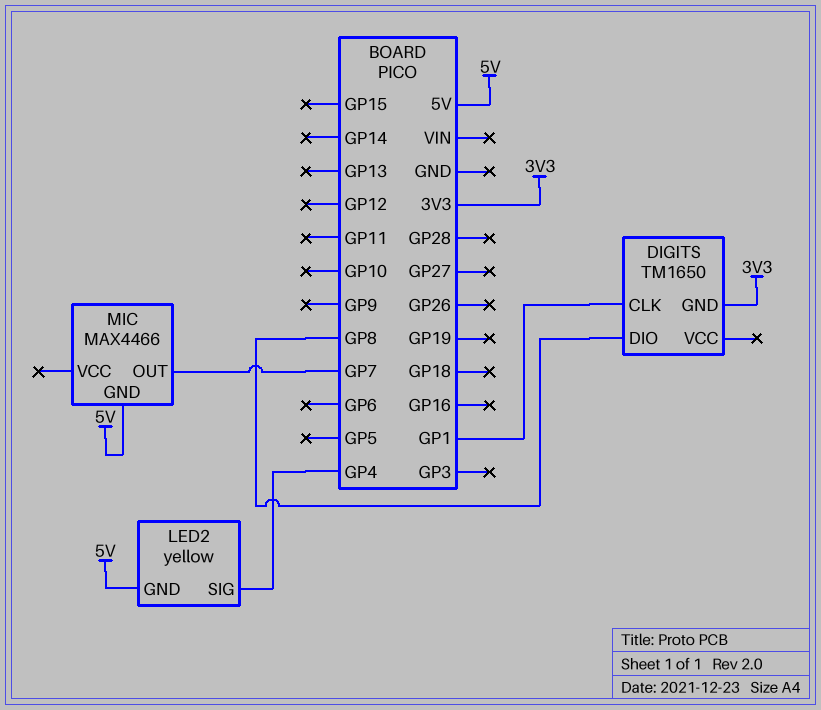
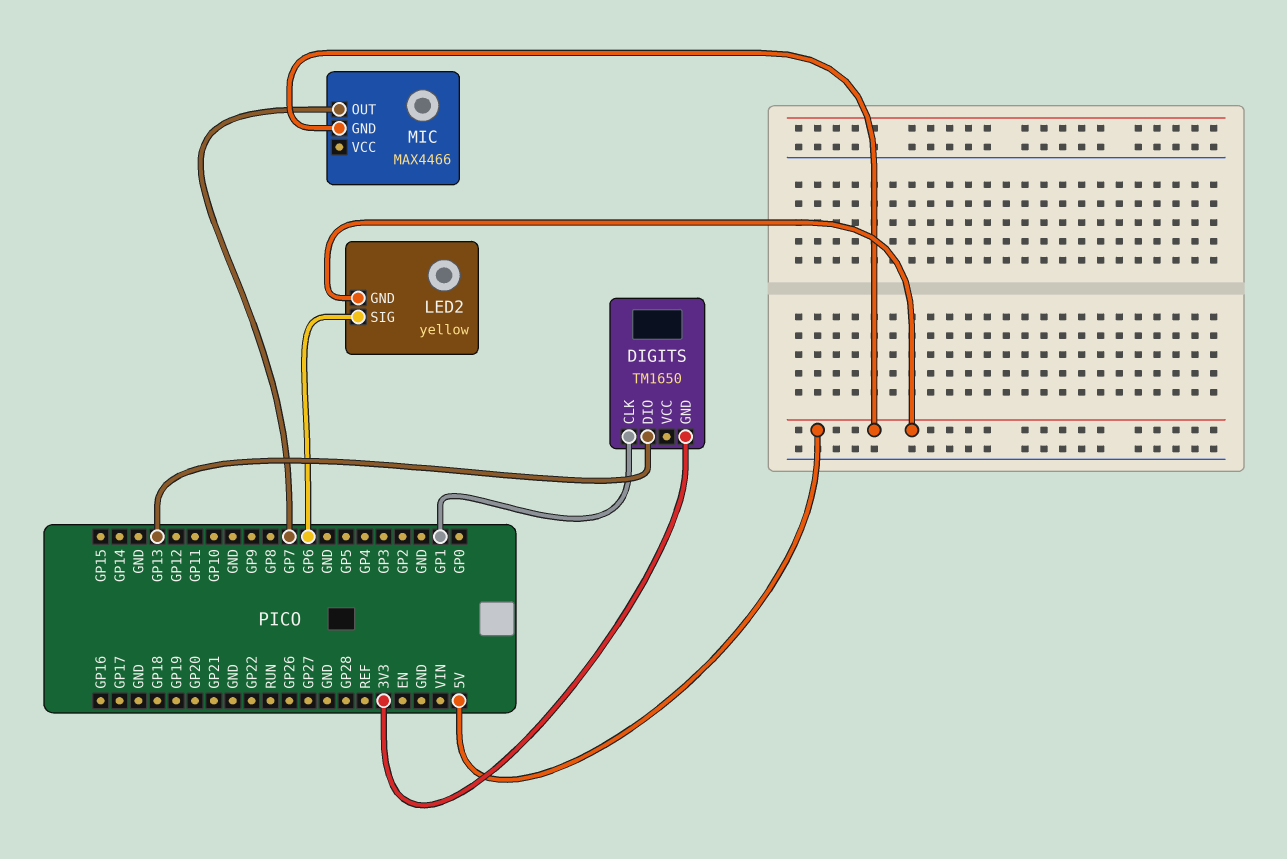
DIGITS pin DIO: GP8 -> GP13
LED2 pin SIG: GP4 -> GP6

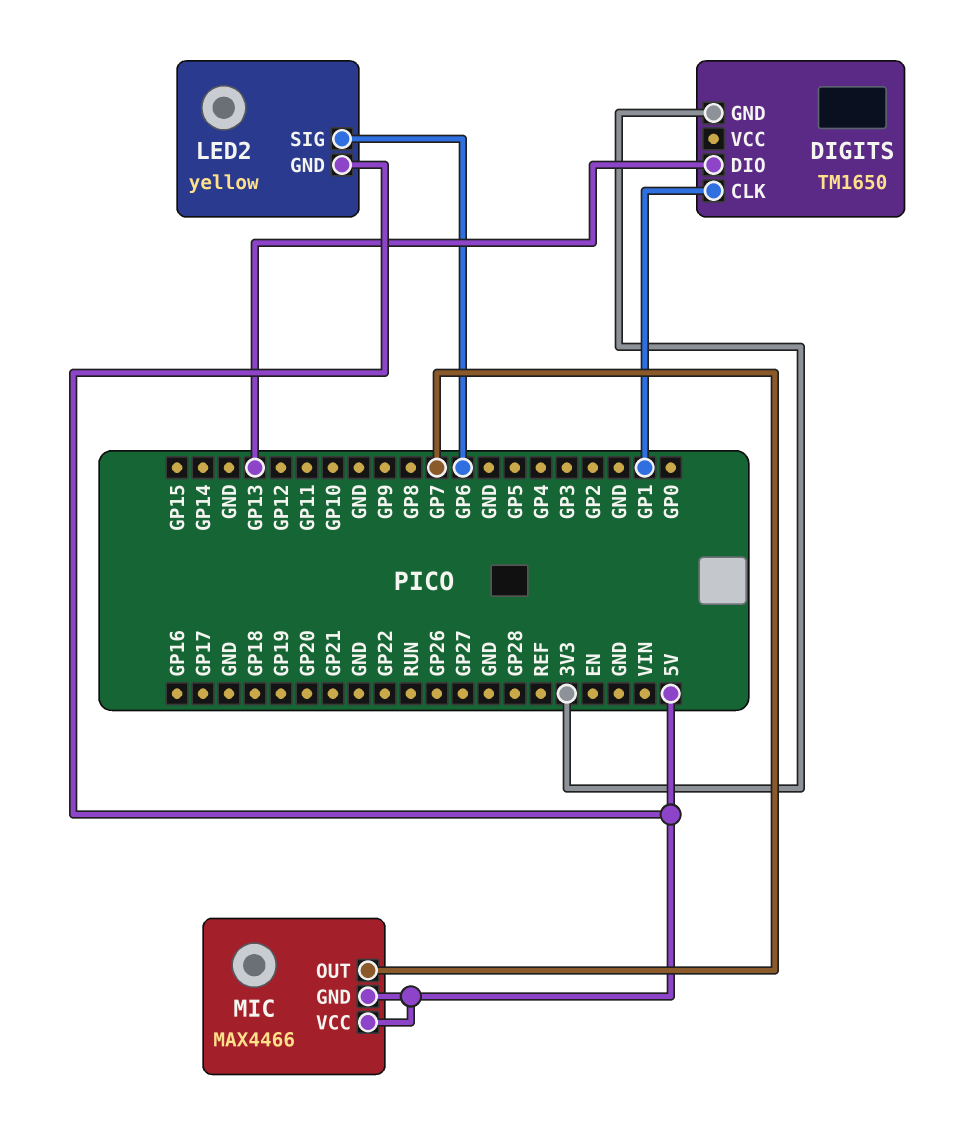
MIC pin VCC: none -> 5V

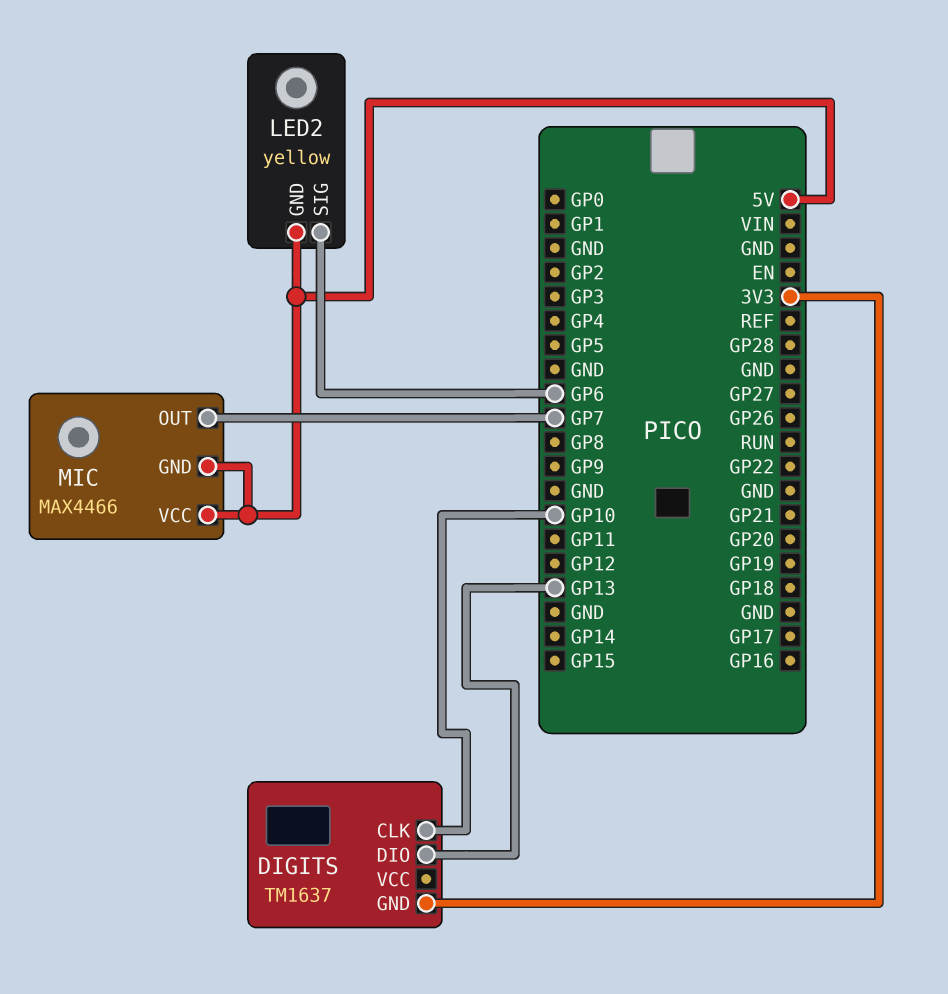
DIGITS: TM1650 -> TM1637
DIGITS pin CLK: GP1 -> GP10

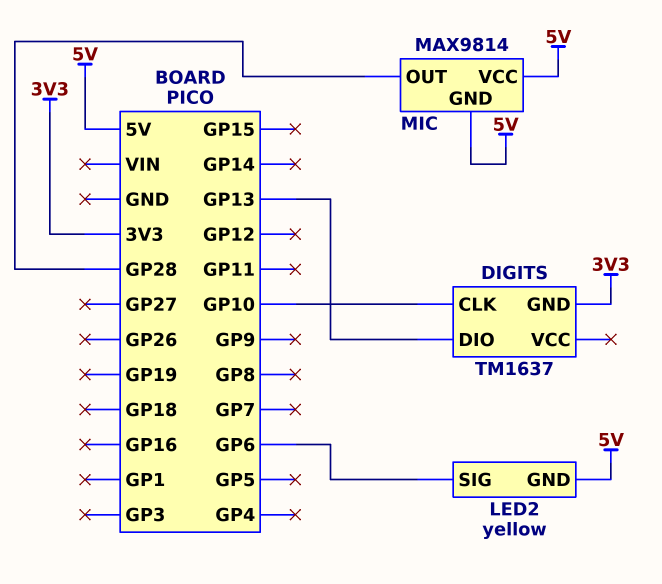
MIC: MAX4466 -> MAX9814
MIC pin OUT: GP7 -> GP28

